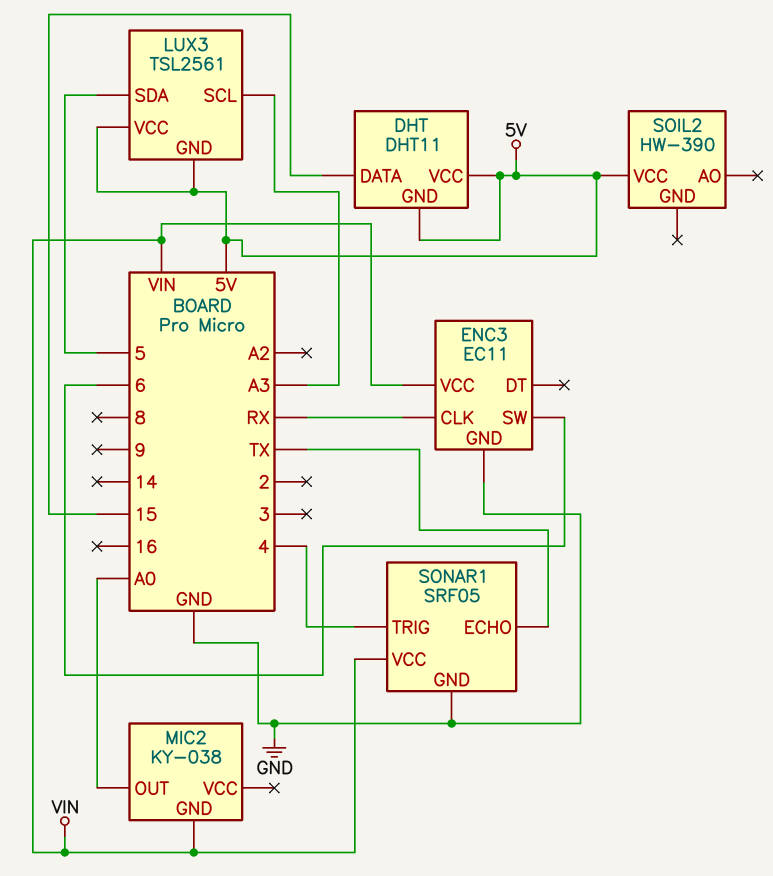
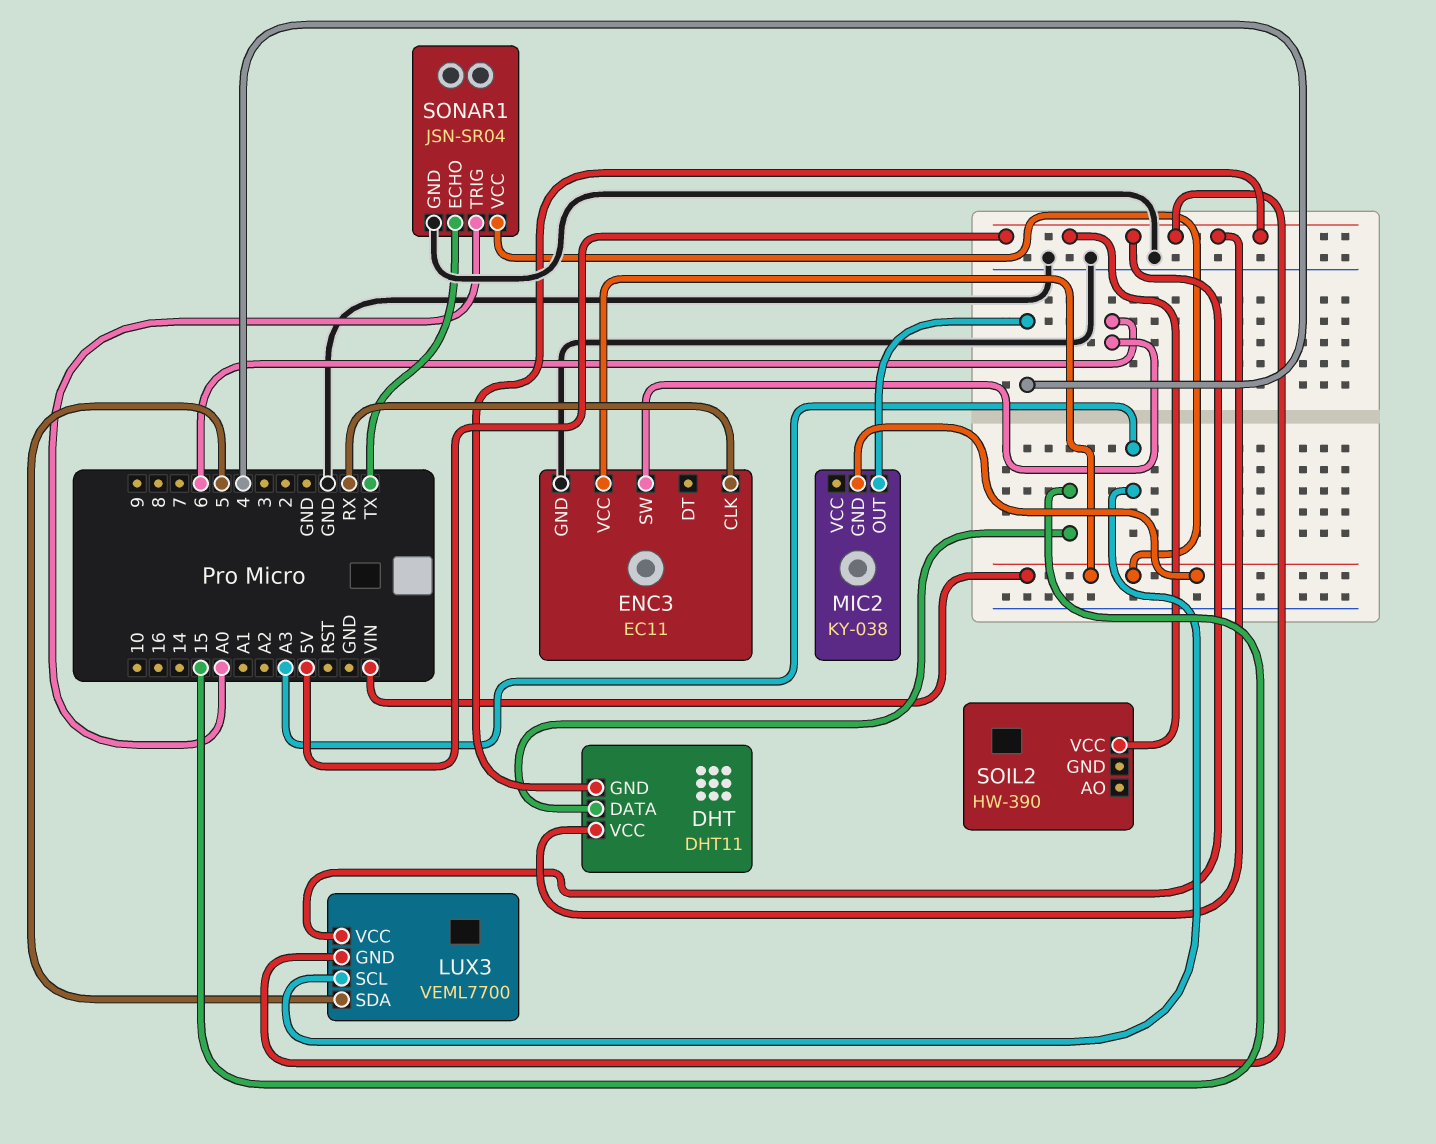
LUX3: TSL2561 -> VEML7700
MIC2 pin OUT: A0 -> 4
SONAR1: SRF05 -> JSN-SR04
SONAR1 pin TRIG: 4 -> A0

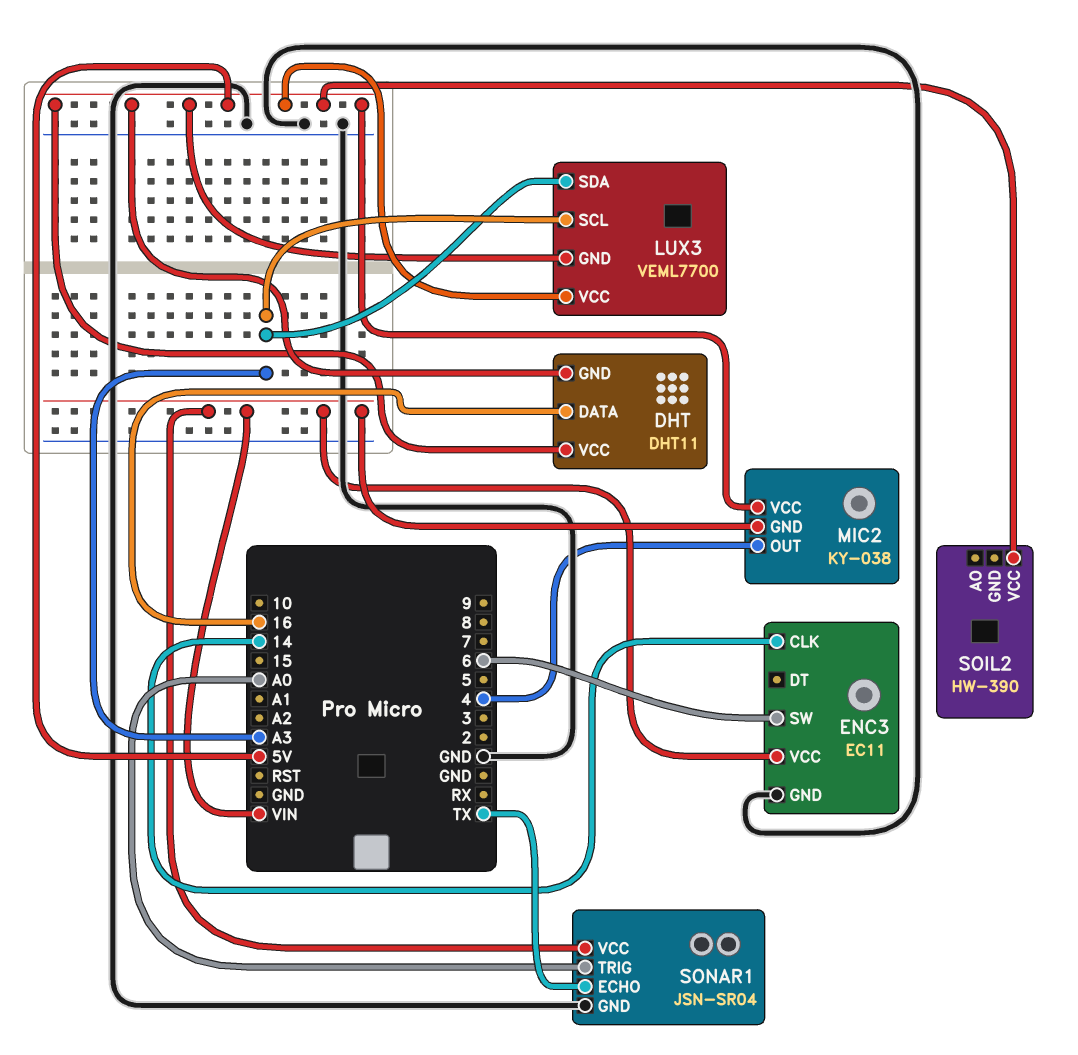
DHT pin DATA: 15 -> 16
ENC3 pin CLK: RX -> 14
LUX3 pin SDA: 5 -> A3
MIC2 pin VCC: none -> 5V

